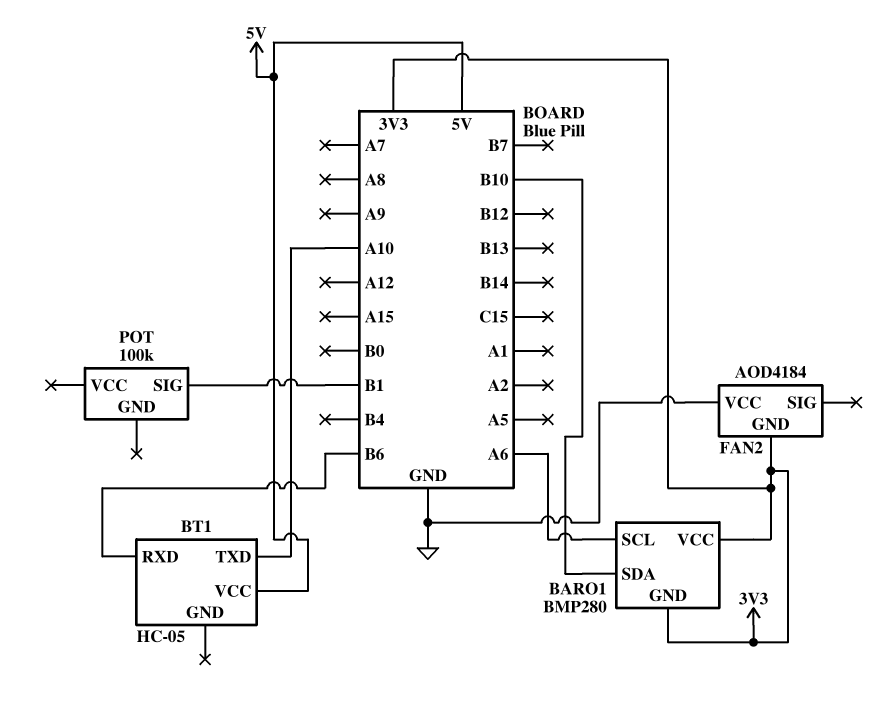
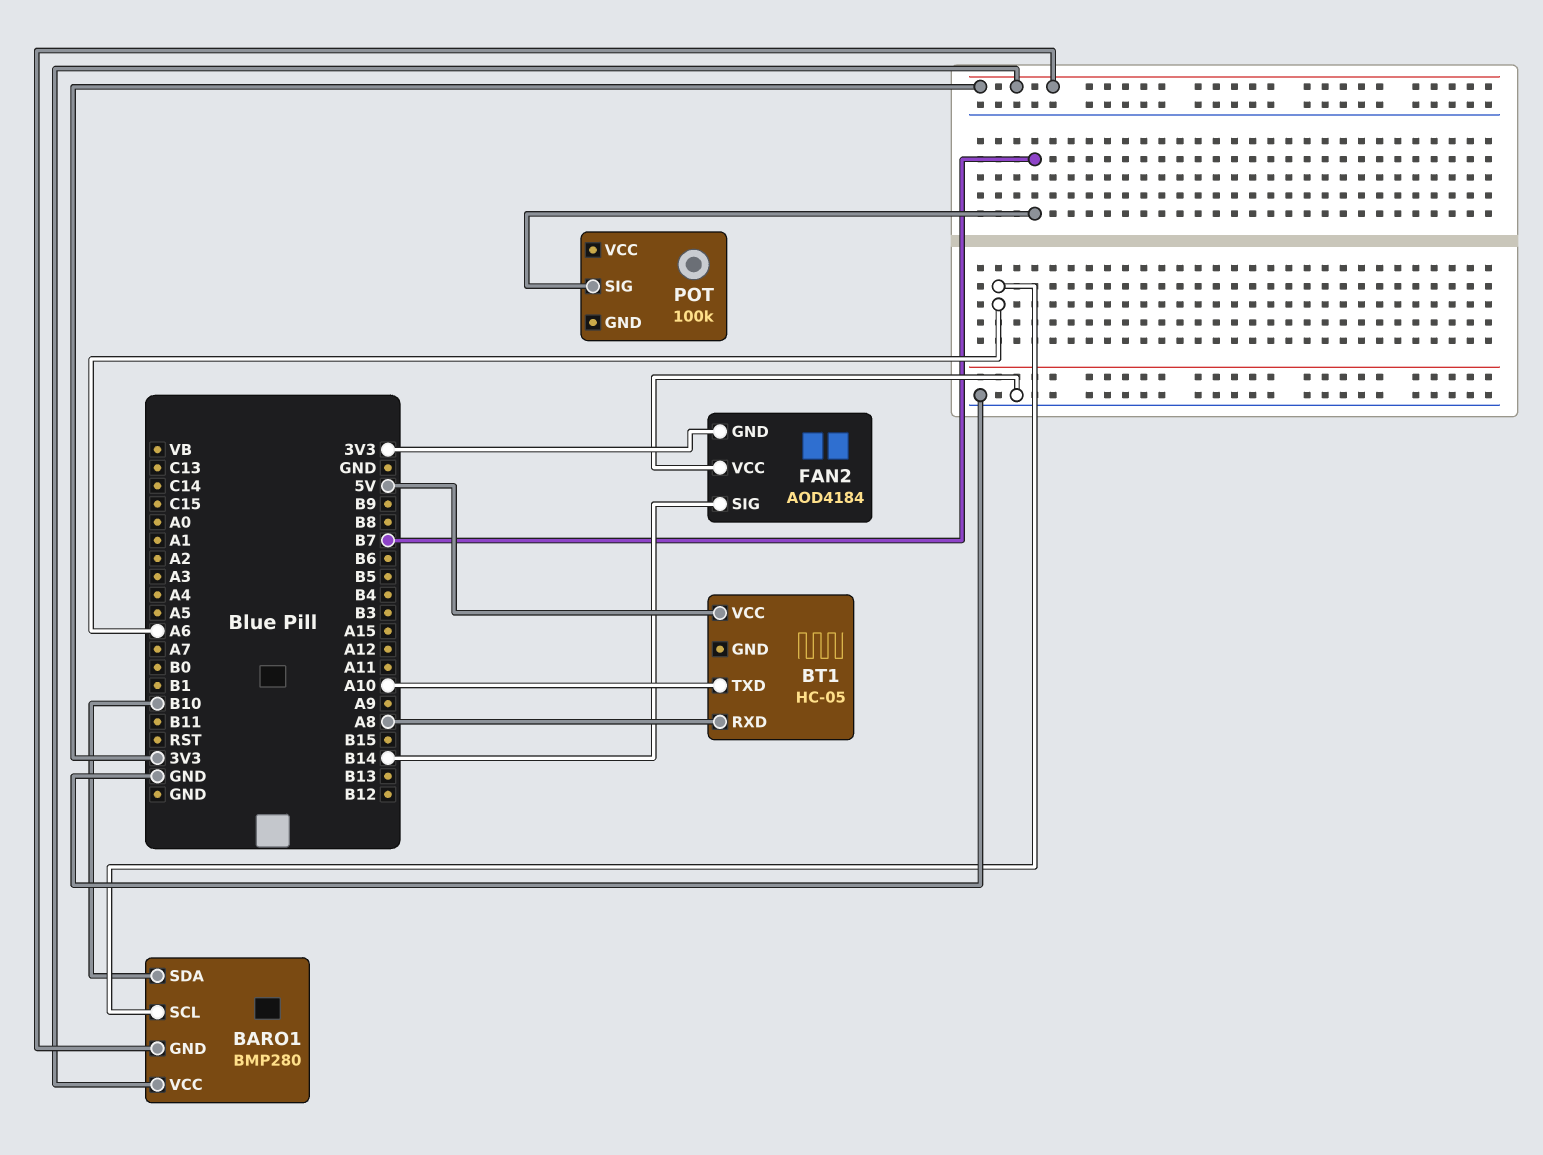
BT1 pin RXD: B6 -> A8
FAN2 pin SIG: none -> B14
POT pin SIG: B1 -> B7

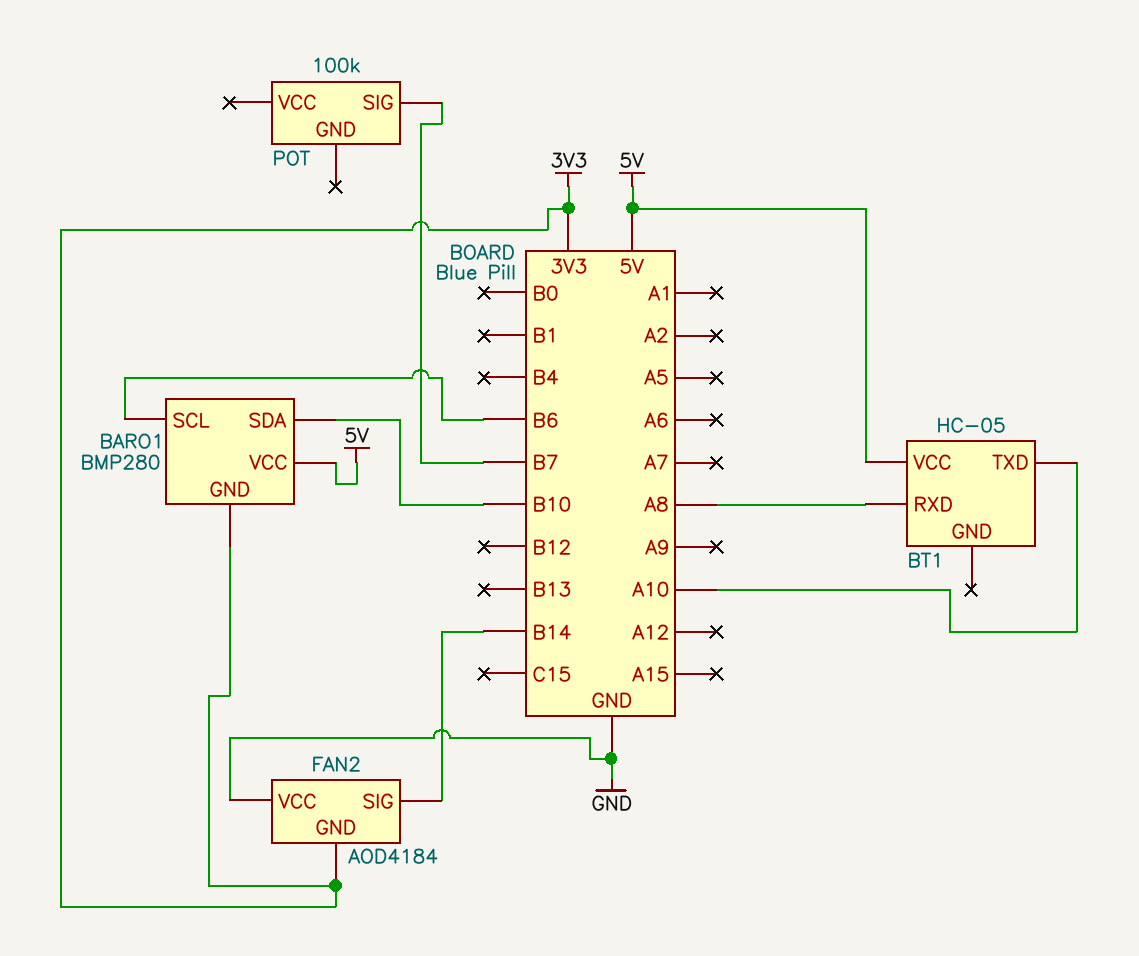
BARO1 pin SCL: A6 -> B6
BARO1 pin VCC: 3V3 -> 5V

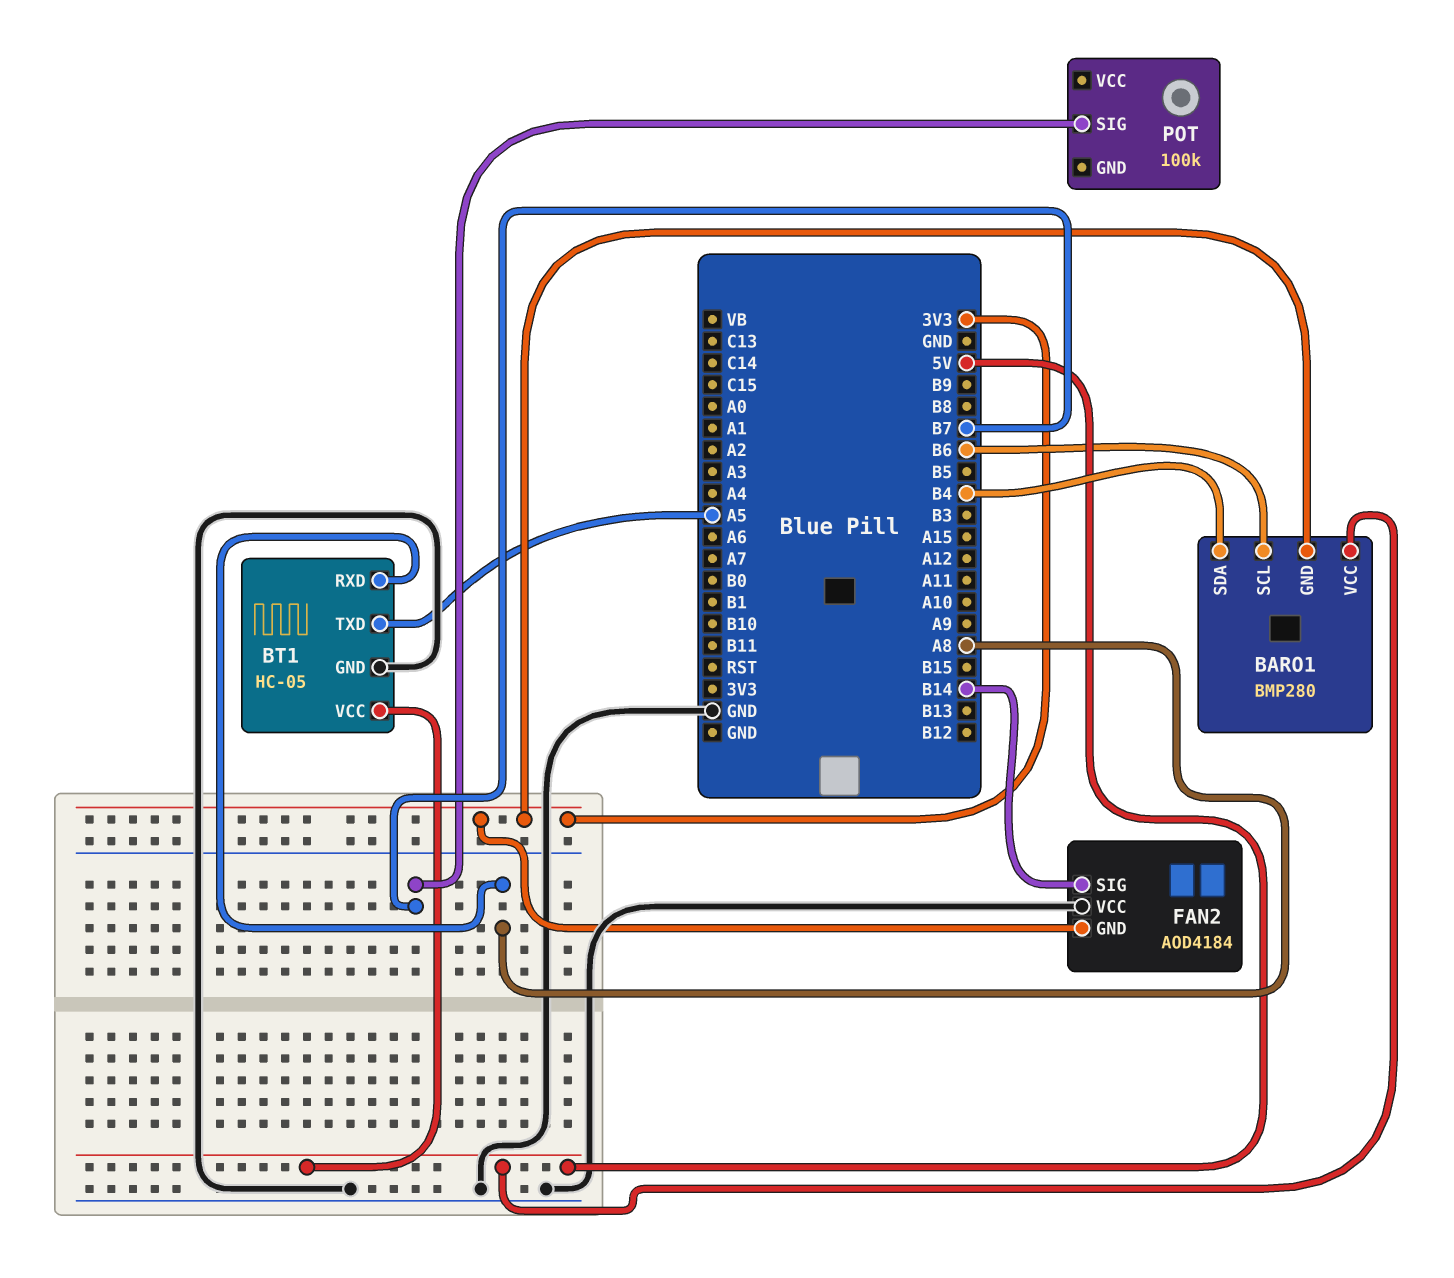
BARO1 pin SDA: B10 -> B4
BT1 pin GND: none -> GND
BT1 pin TXD: A10 -> A5

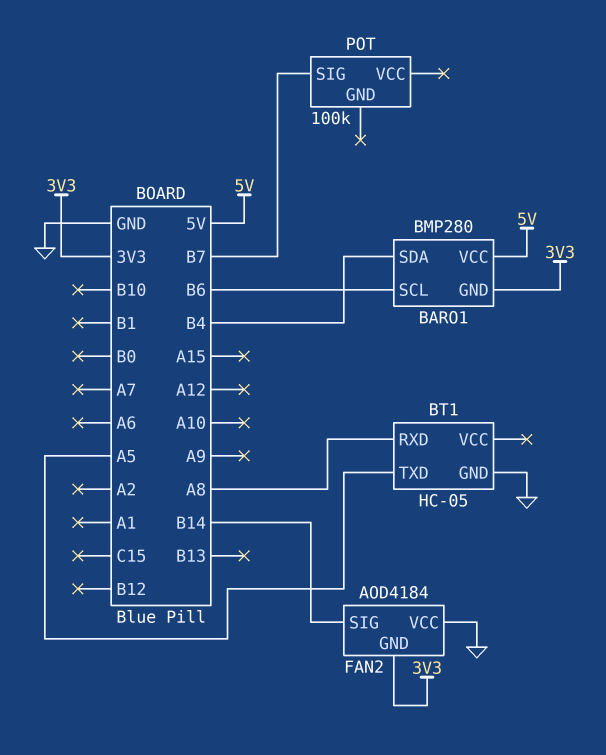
BT1 pin VCC: 5V -> none

